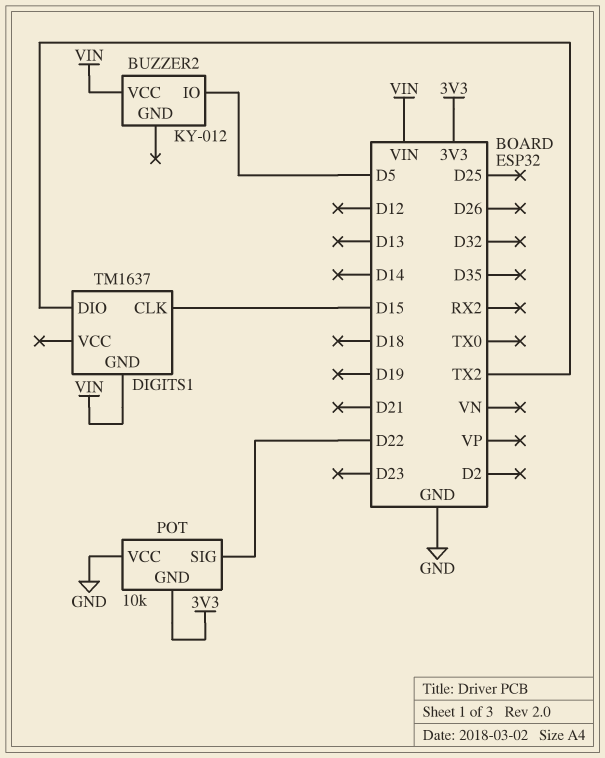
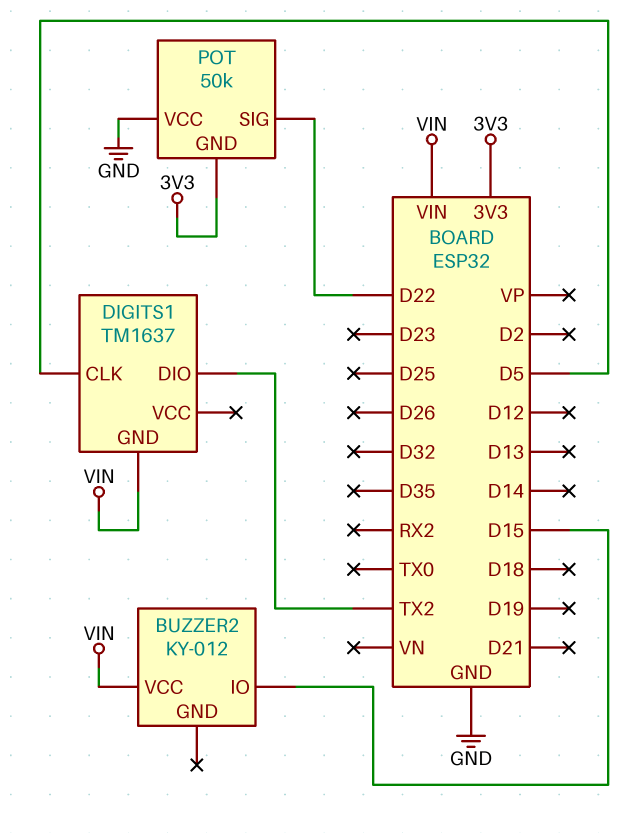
BUZZER2 pin IO: D5 -> D15
DIGITS1 pin CLK: D15 -> D5
POT: 10k -> 50k

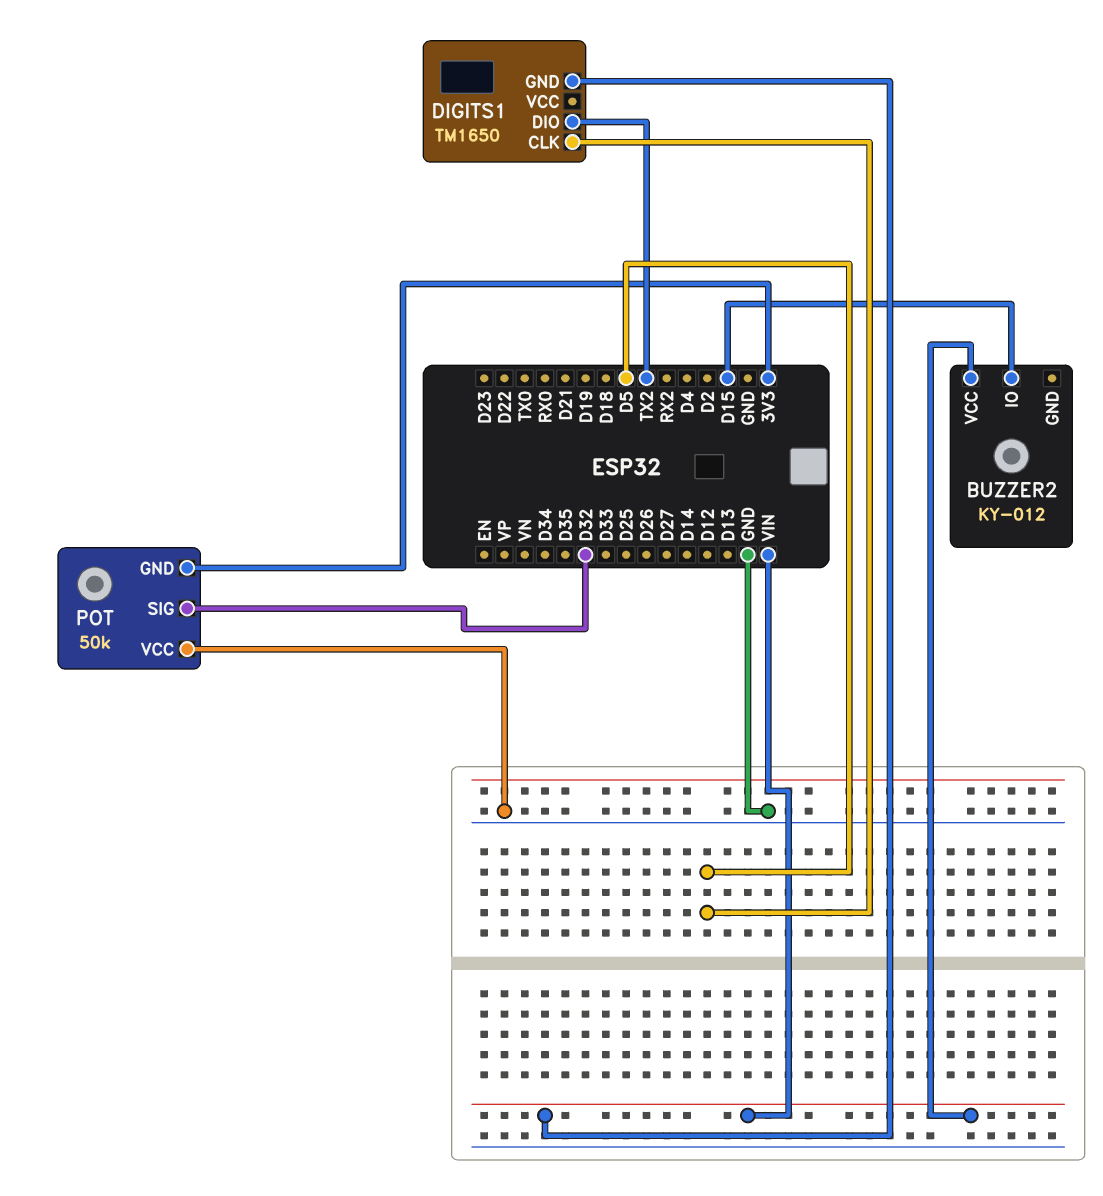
DIGITS1: TM1637 -> TM1650
POT pin SIG: D22 -> D32

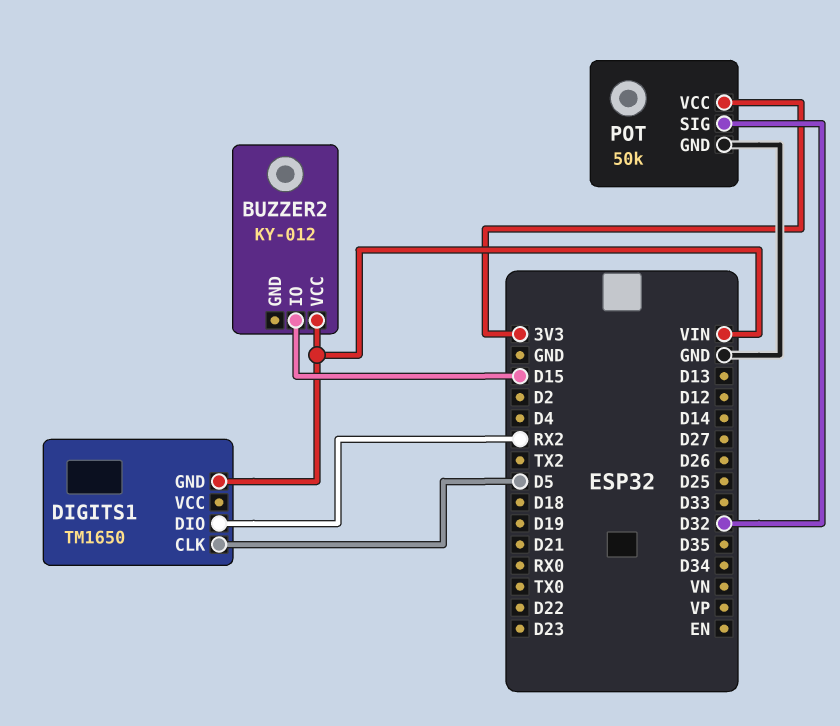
DIGITS1 pin DIO: TX2 -> RX2
POT pin GND: 3V3 -> GND
POT pin VCC: GND -> 3V3

